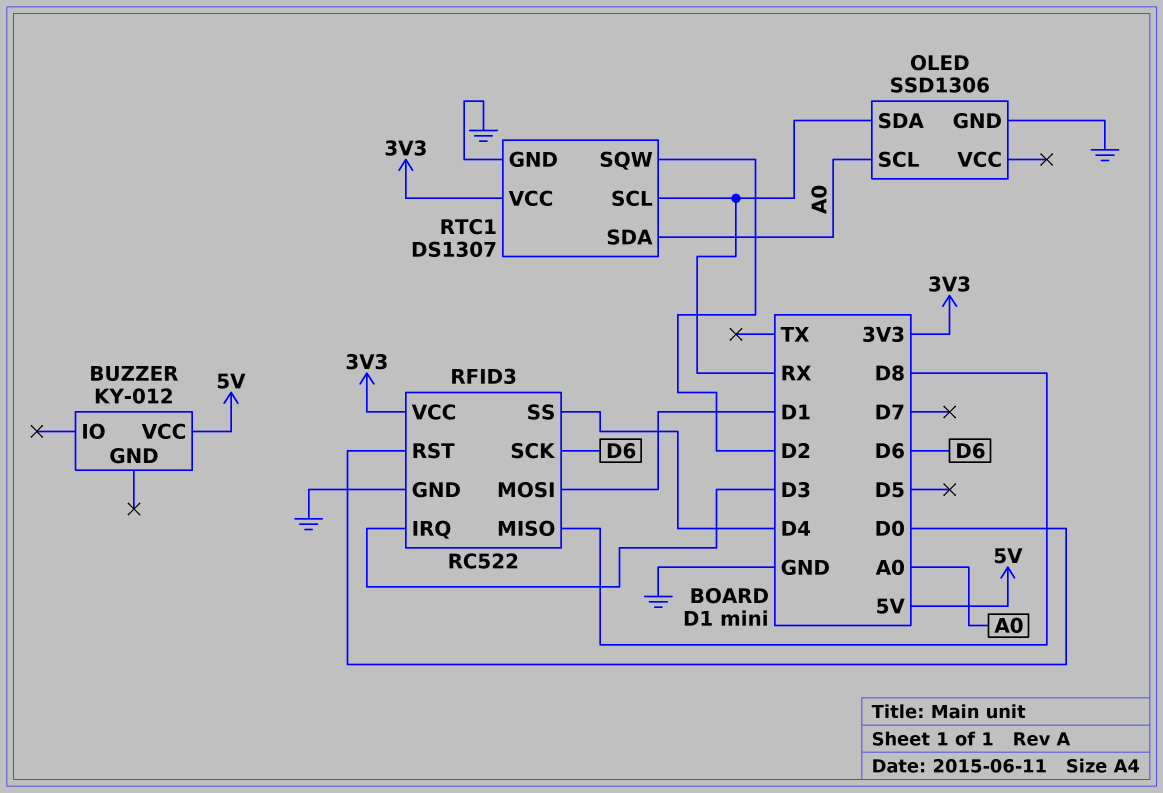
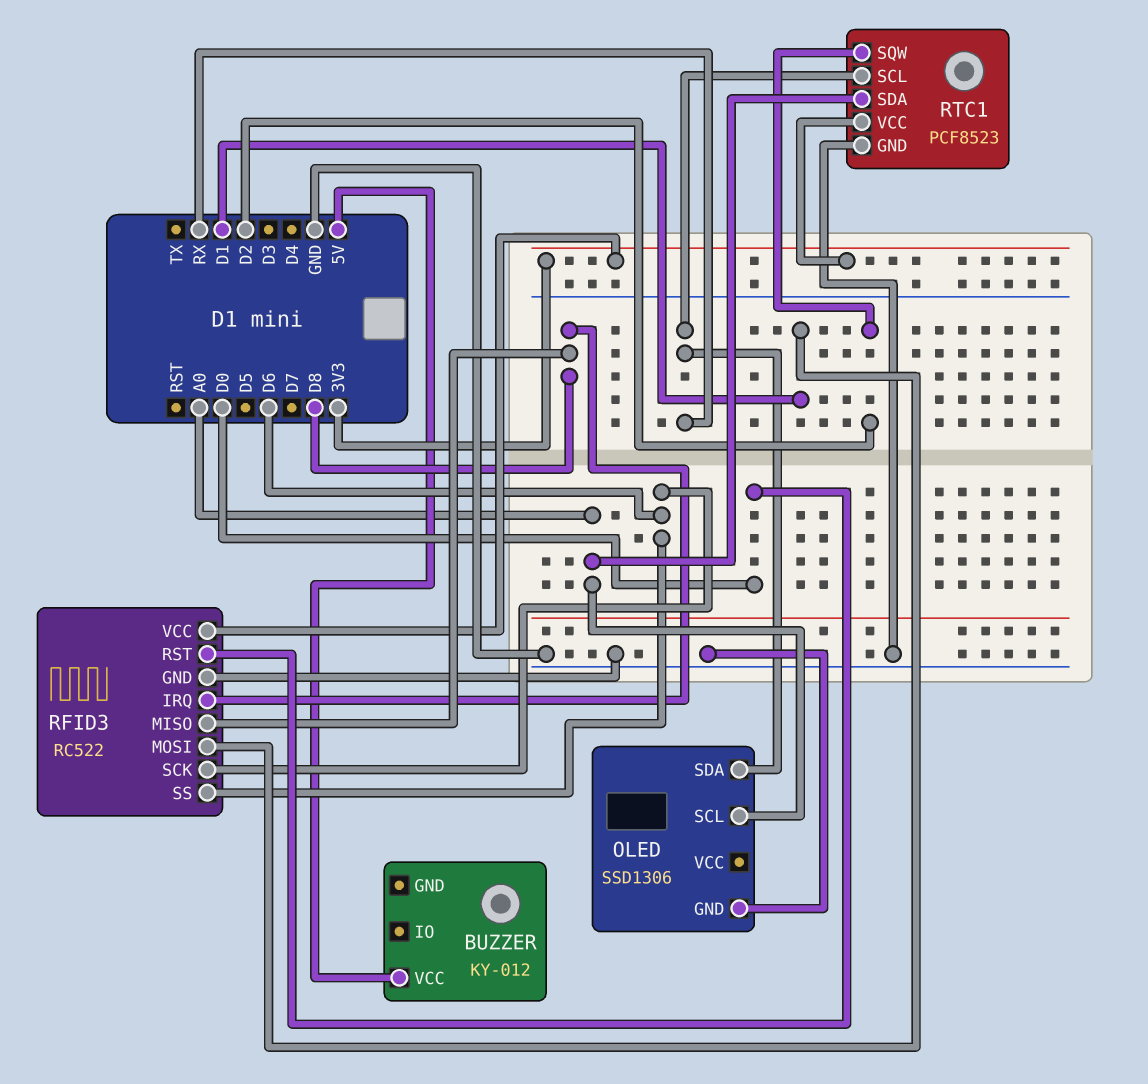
RFID3 pin IRQ: D3 -> D8
RFID3 pin SS: D4 -> D6
RTC1: DS1307 -> PCF8523

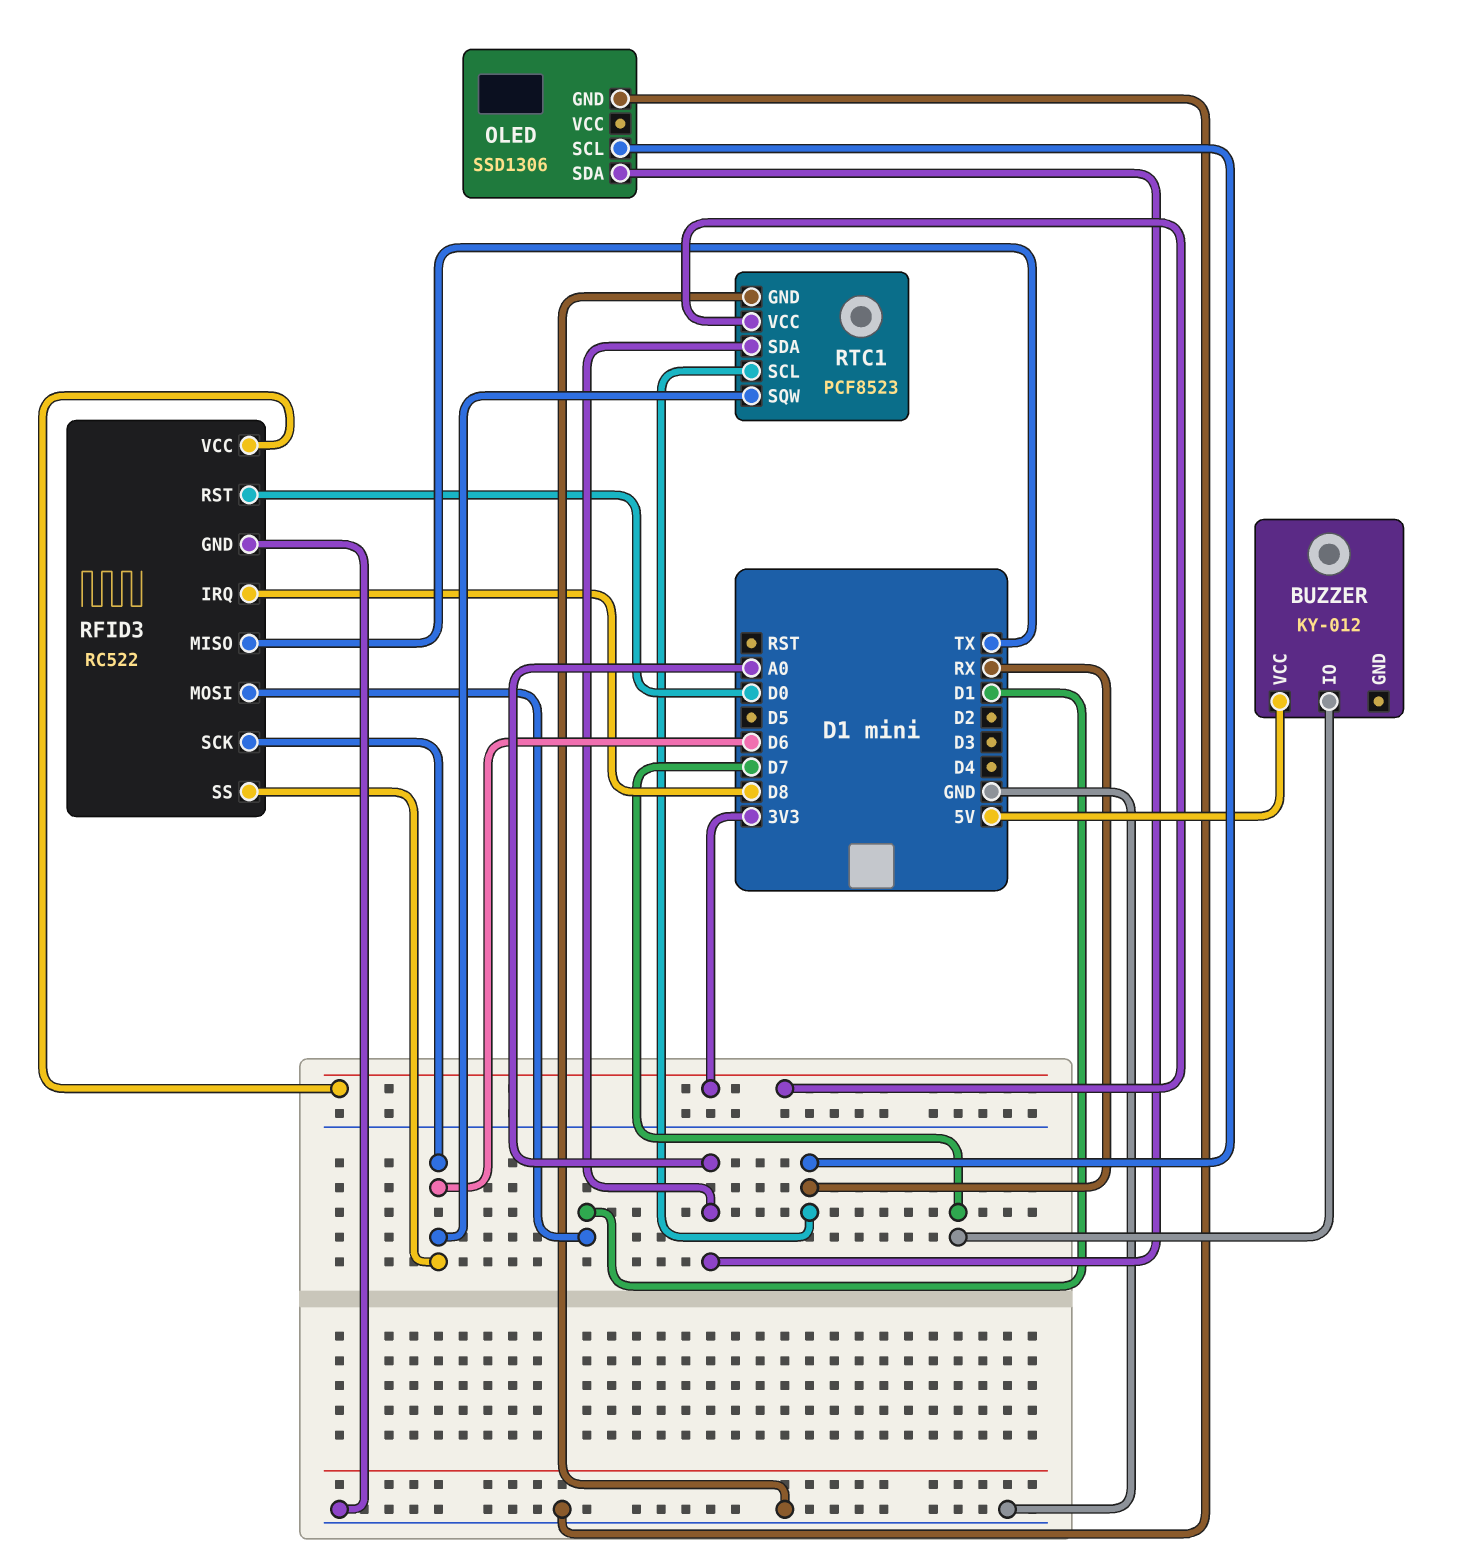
BUZZER pin IO: none -> D7
OLED pin SCL: A0 -> RX
OLED pin SDA: RX -> A0
RFID3 pin MISO: D8 -> TX
RTC1 pin SQW: D2 -> D6

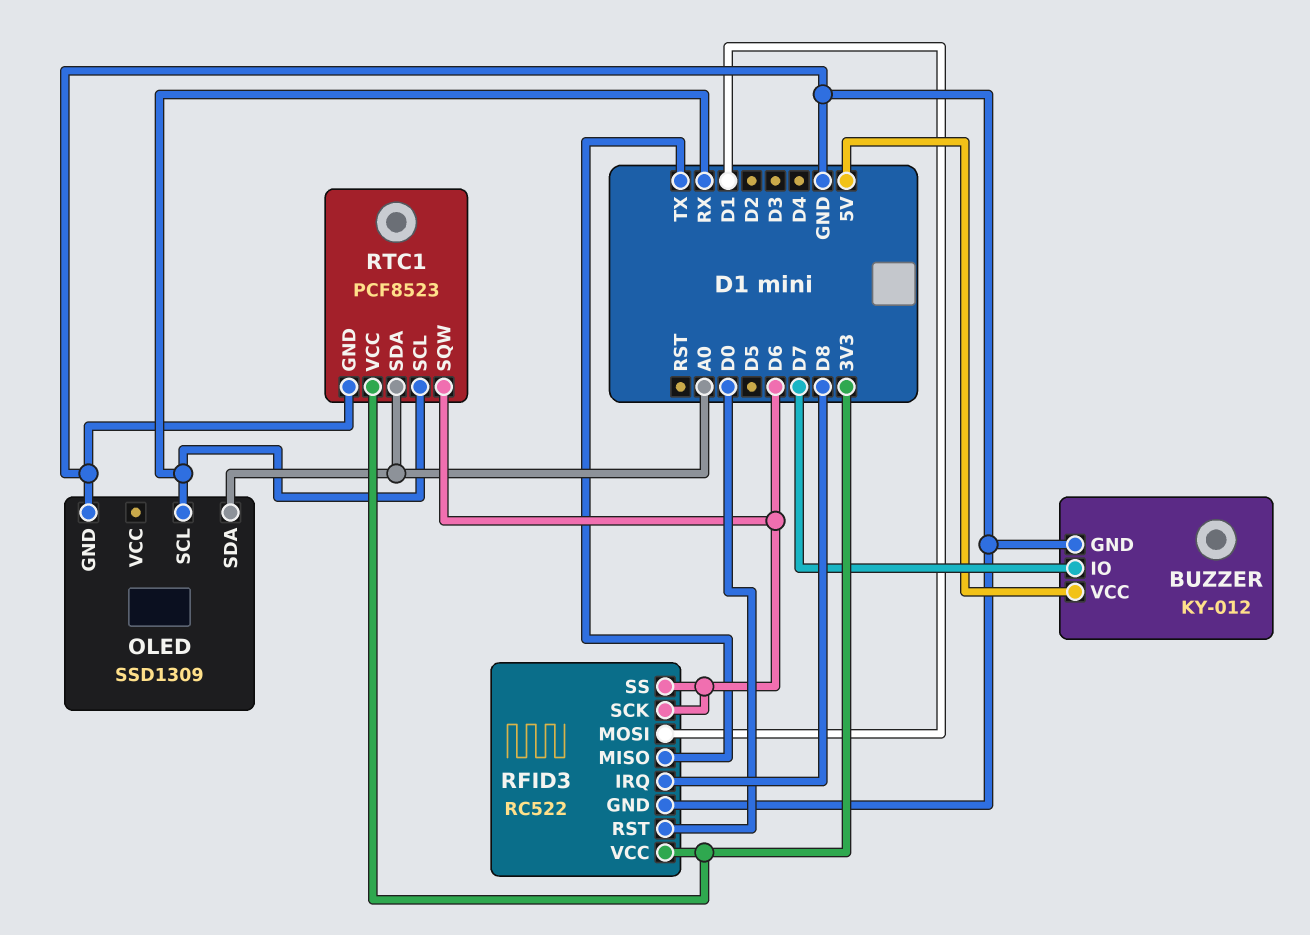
BUZZER pin GND: none -> GND
OLED: SSD1306 -> SSD1309

